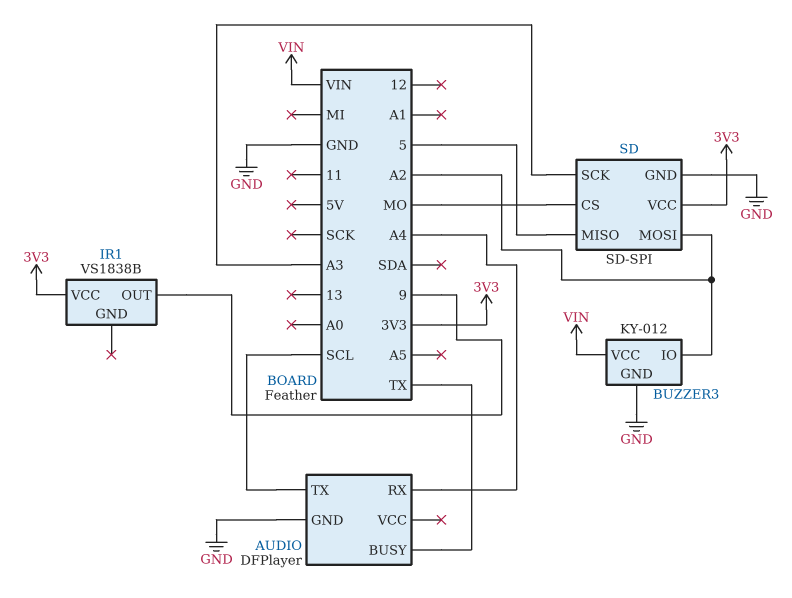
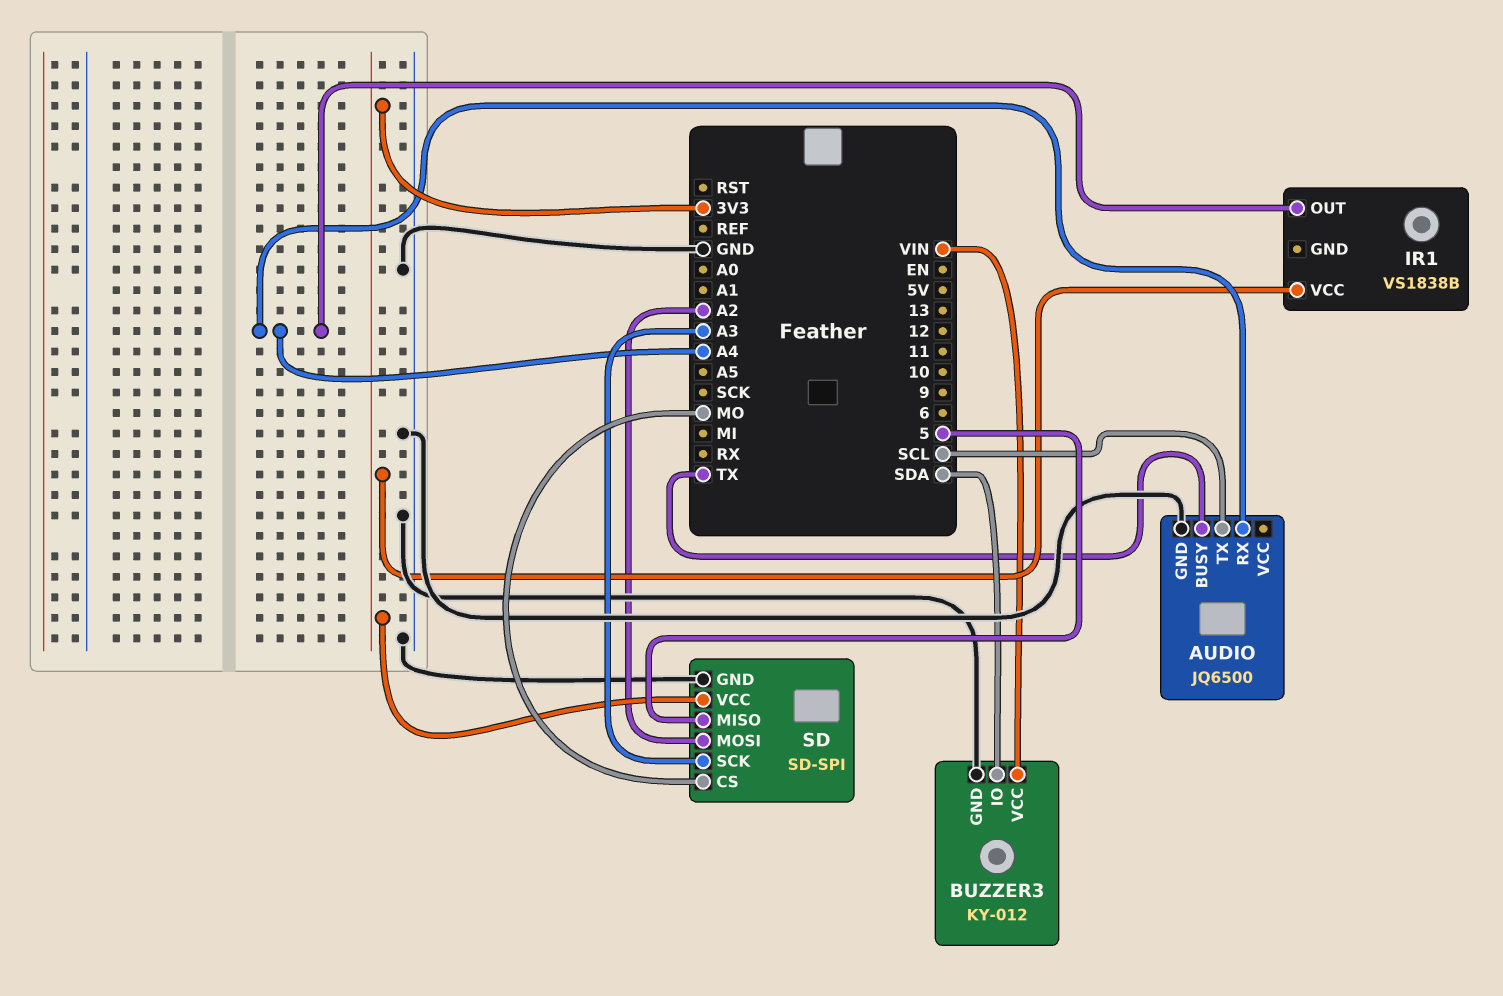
AUDIO: DFPlayer -> JQ6500
BUZZER3 pin IO: A2 -> SDA
IR1 pin OUT: 9 -> A4

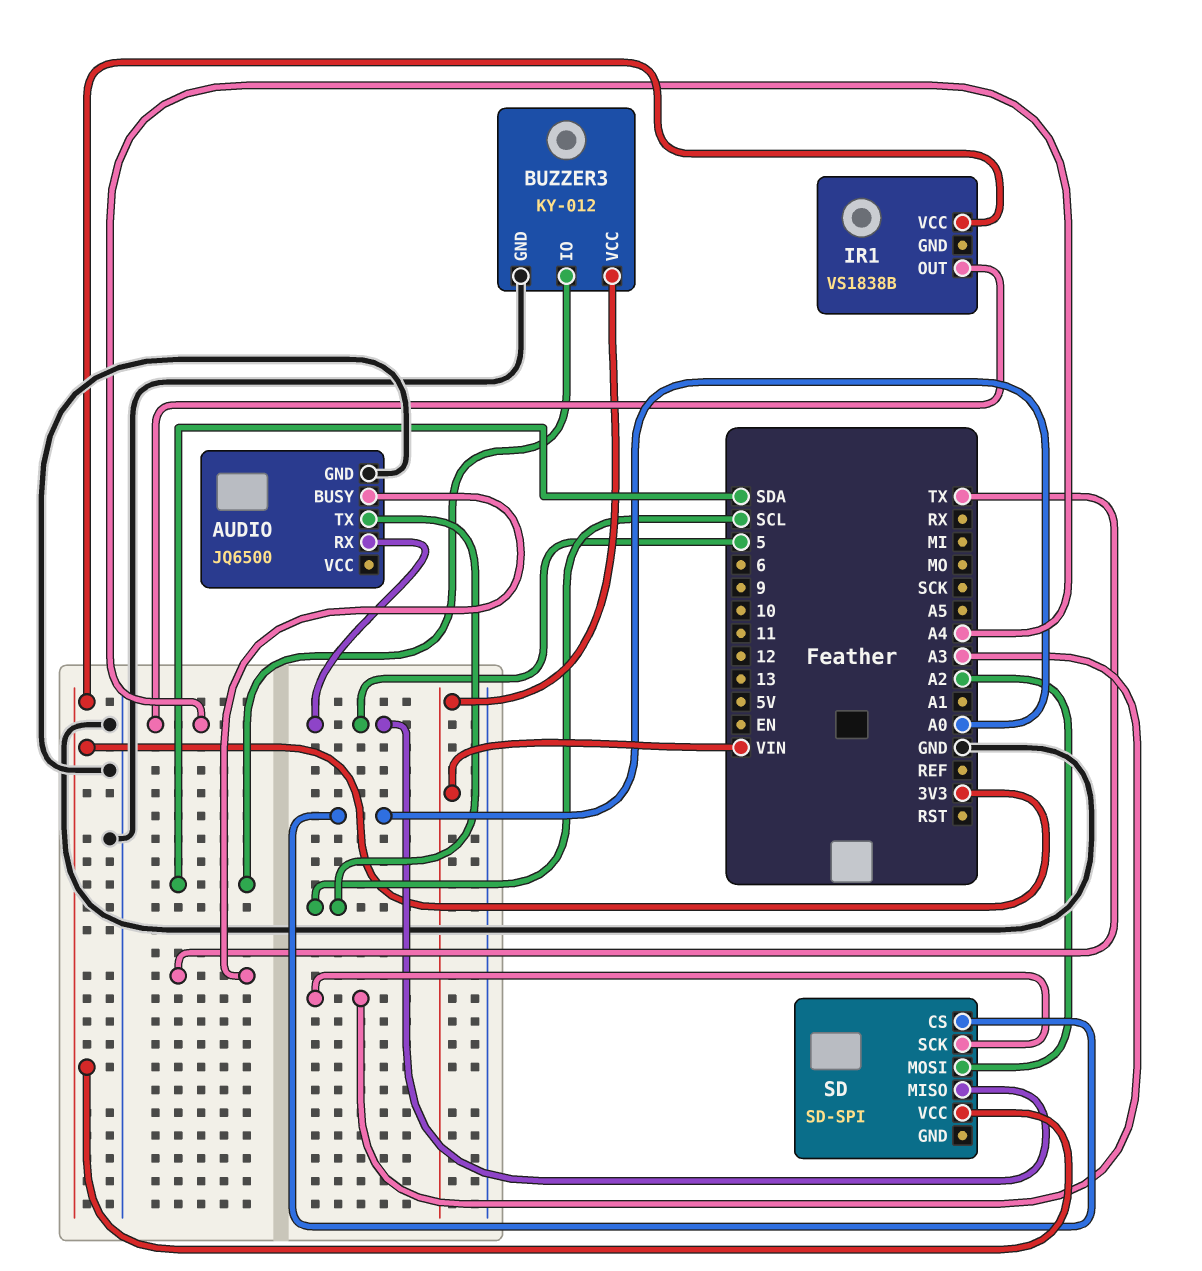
AUDIO pin RX: A4 -> 5
SD pin CS: MO -> A0
SD pin GND: GND -> none

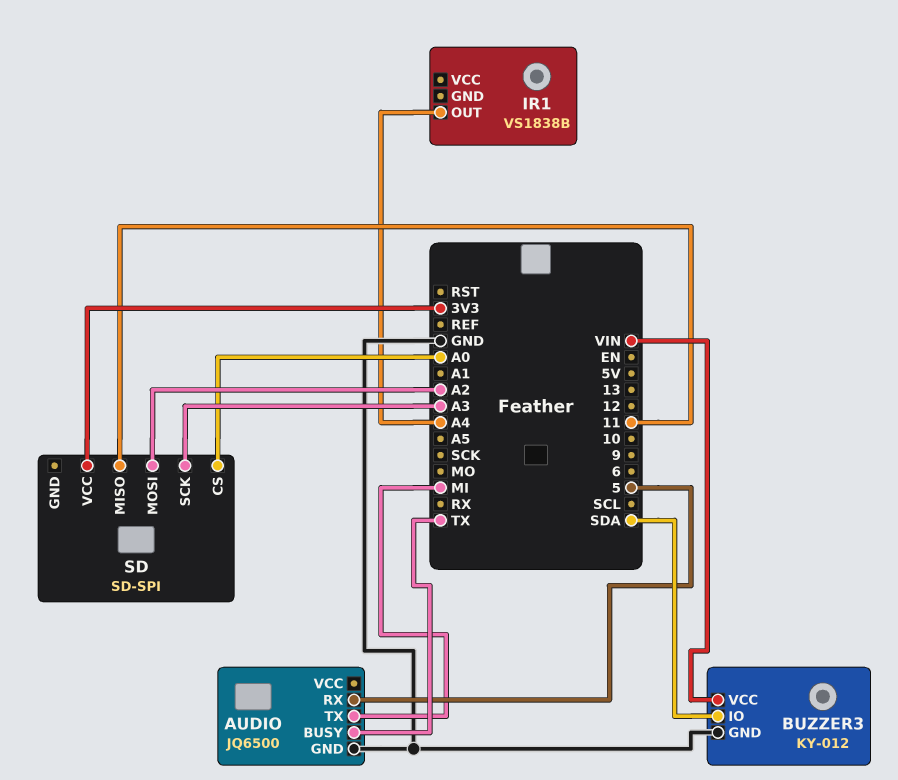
AUDIO pin TX: SCL -> MI
IR1 pin VCC: 3V3 -> none
SD pin MISO: 5 -> 11

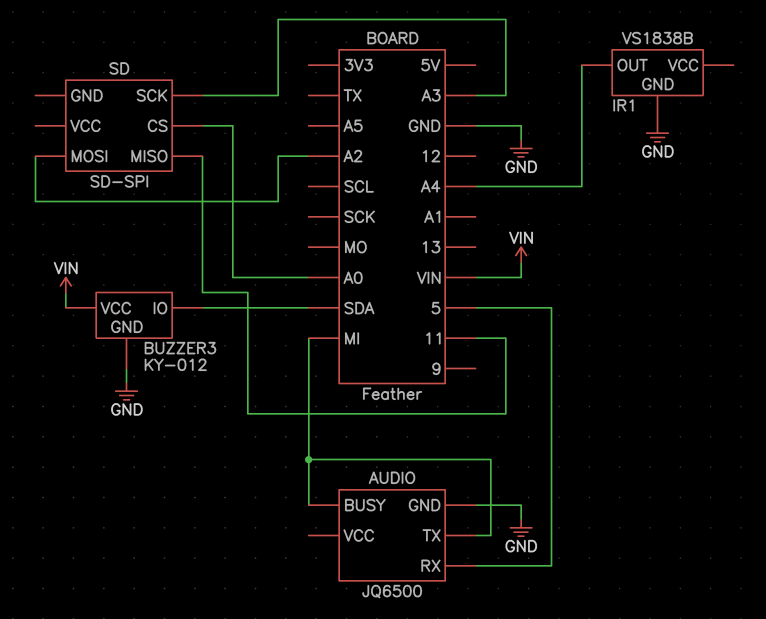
AUDIO pin BUSY: TX -> MI
IR1 pin GND: none -> GND
SD pin VCC: 3V3 -> none

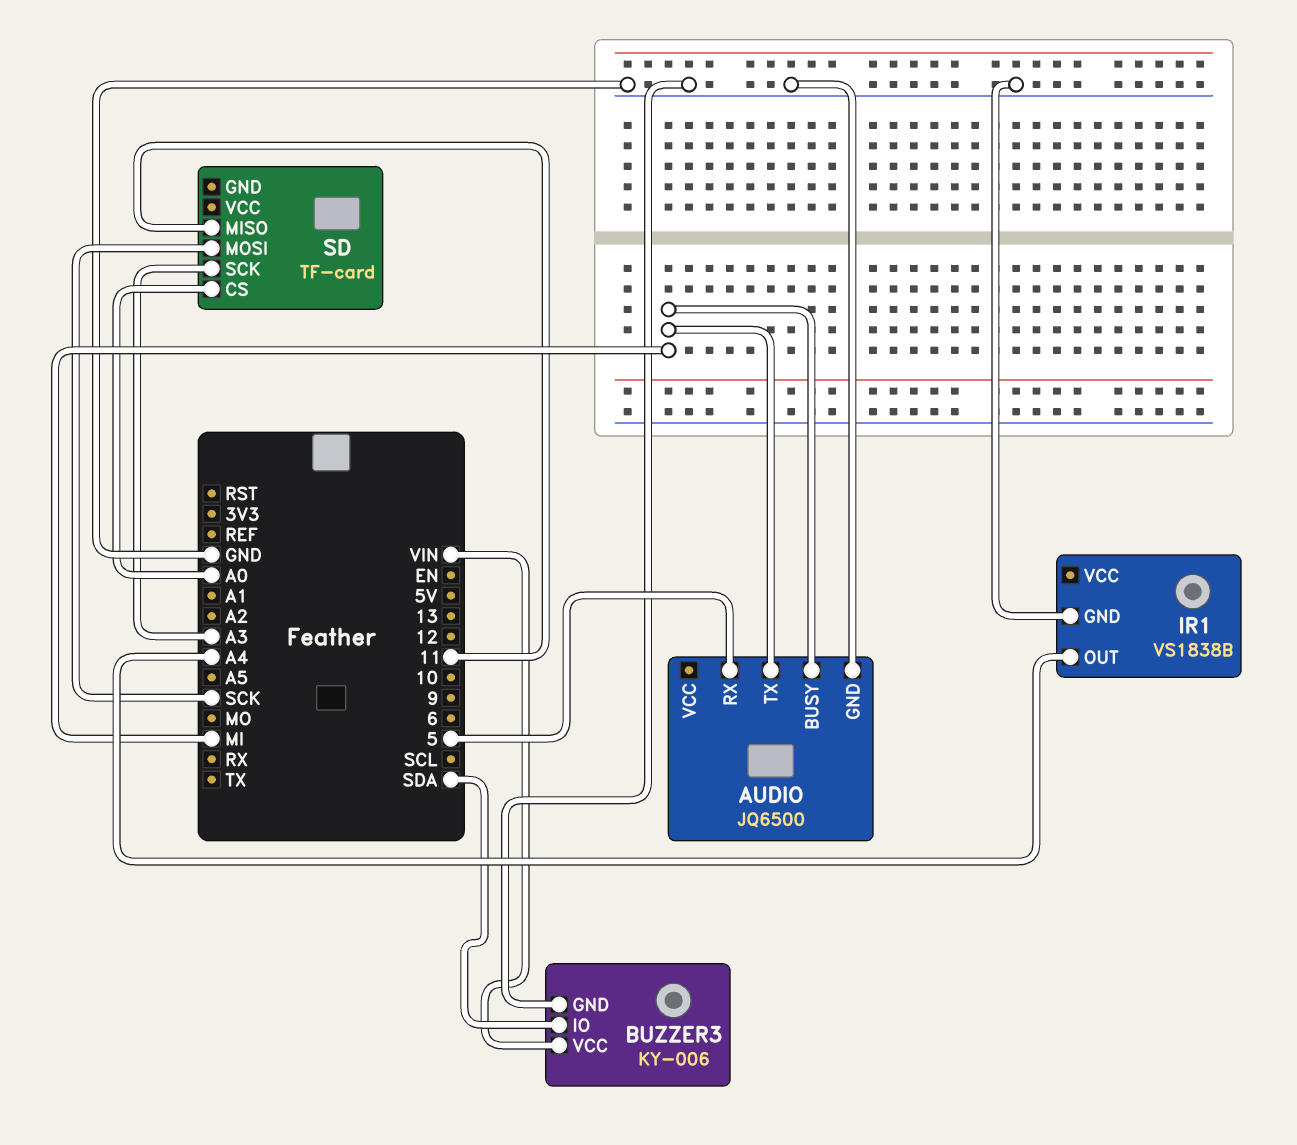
BUZZER3: KY-012 -> KY-006
SD: SD-SPI -> TF-card
SD pin MOSI: A2 -> SCK

